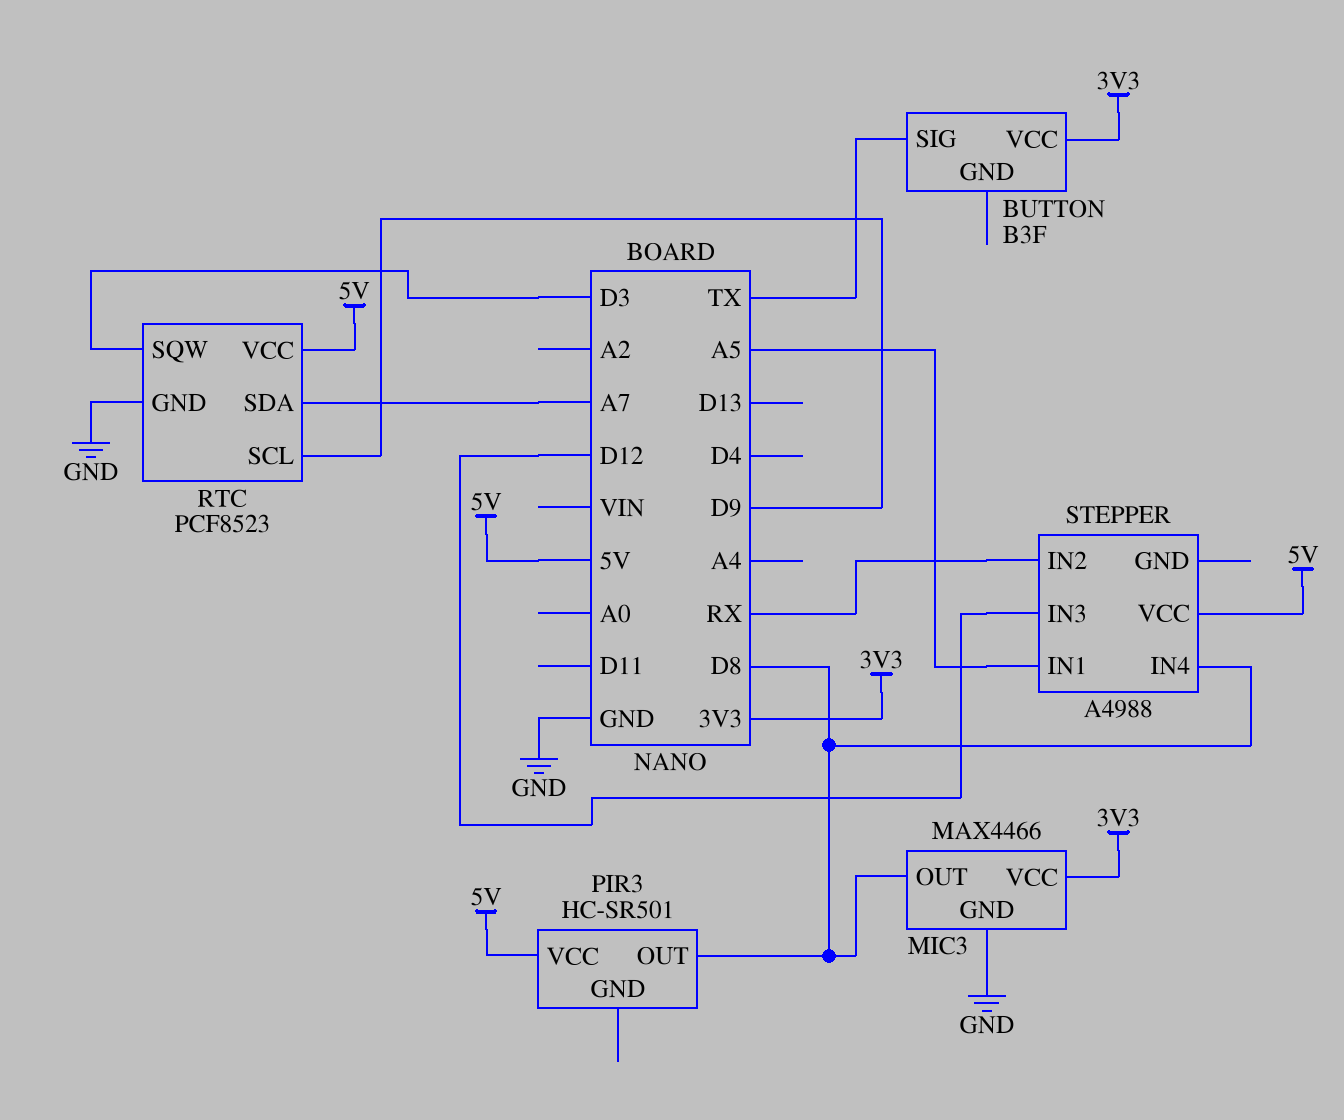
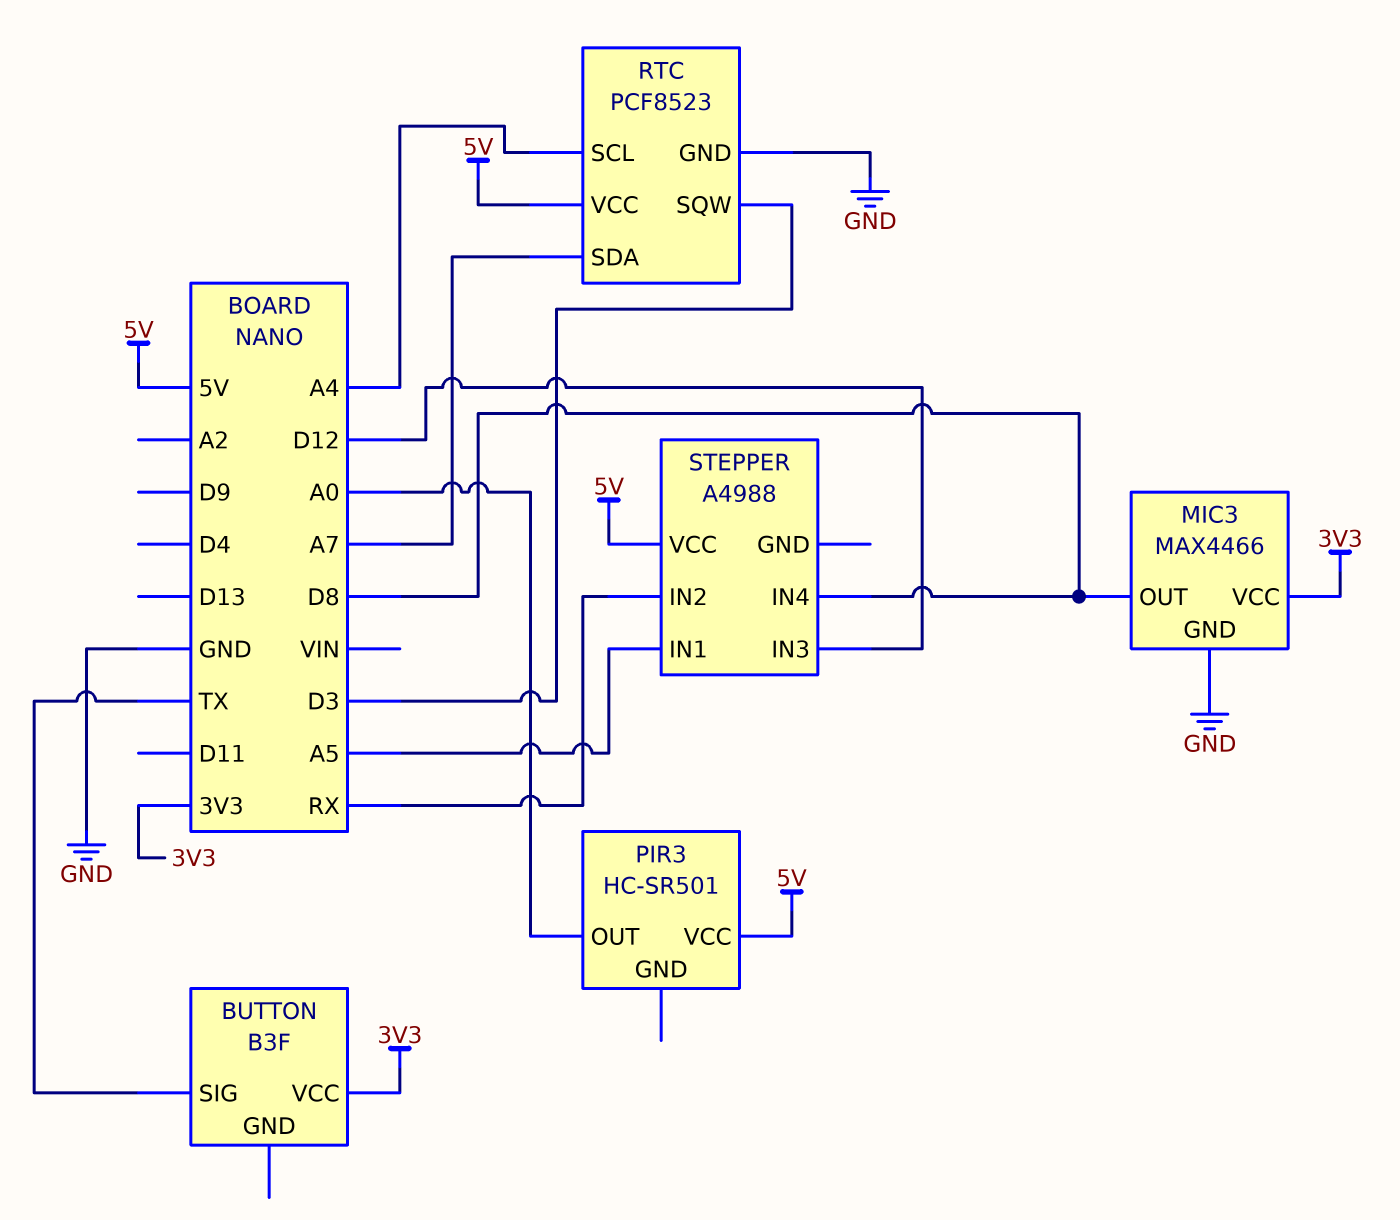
PIR3 pin OUT: D8 -> A0
RTC pin SCL: D9 -> A4

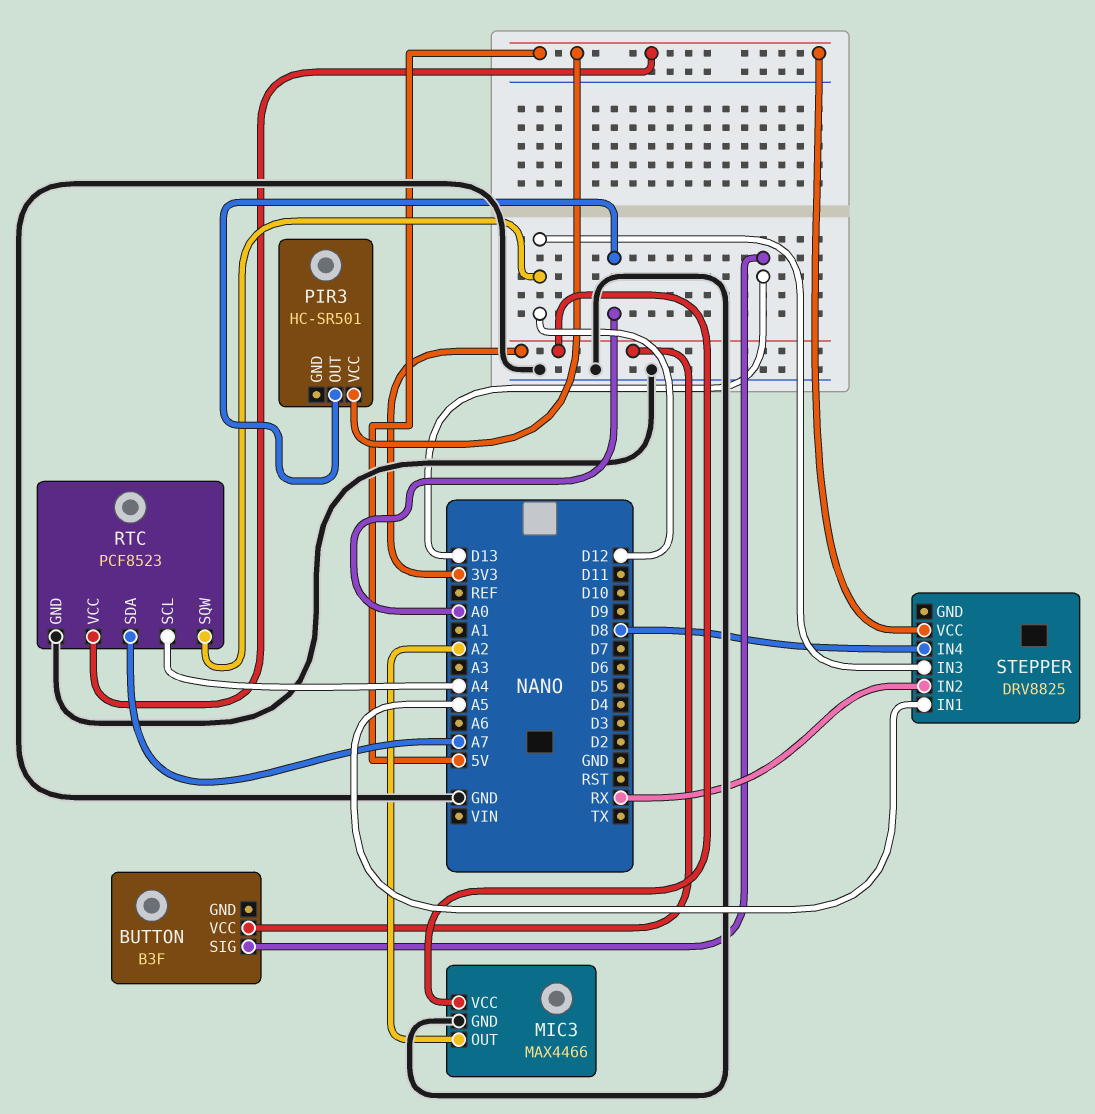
BUTTON pin SIG: TX -> D13
MIC3 pin OUT: D8 -> A2
RTC pin SQW: D3 -> D12
STEPPER: A4988 -> DRV8825

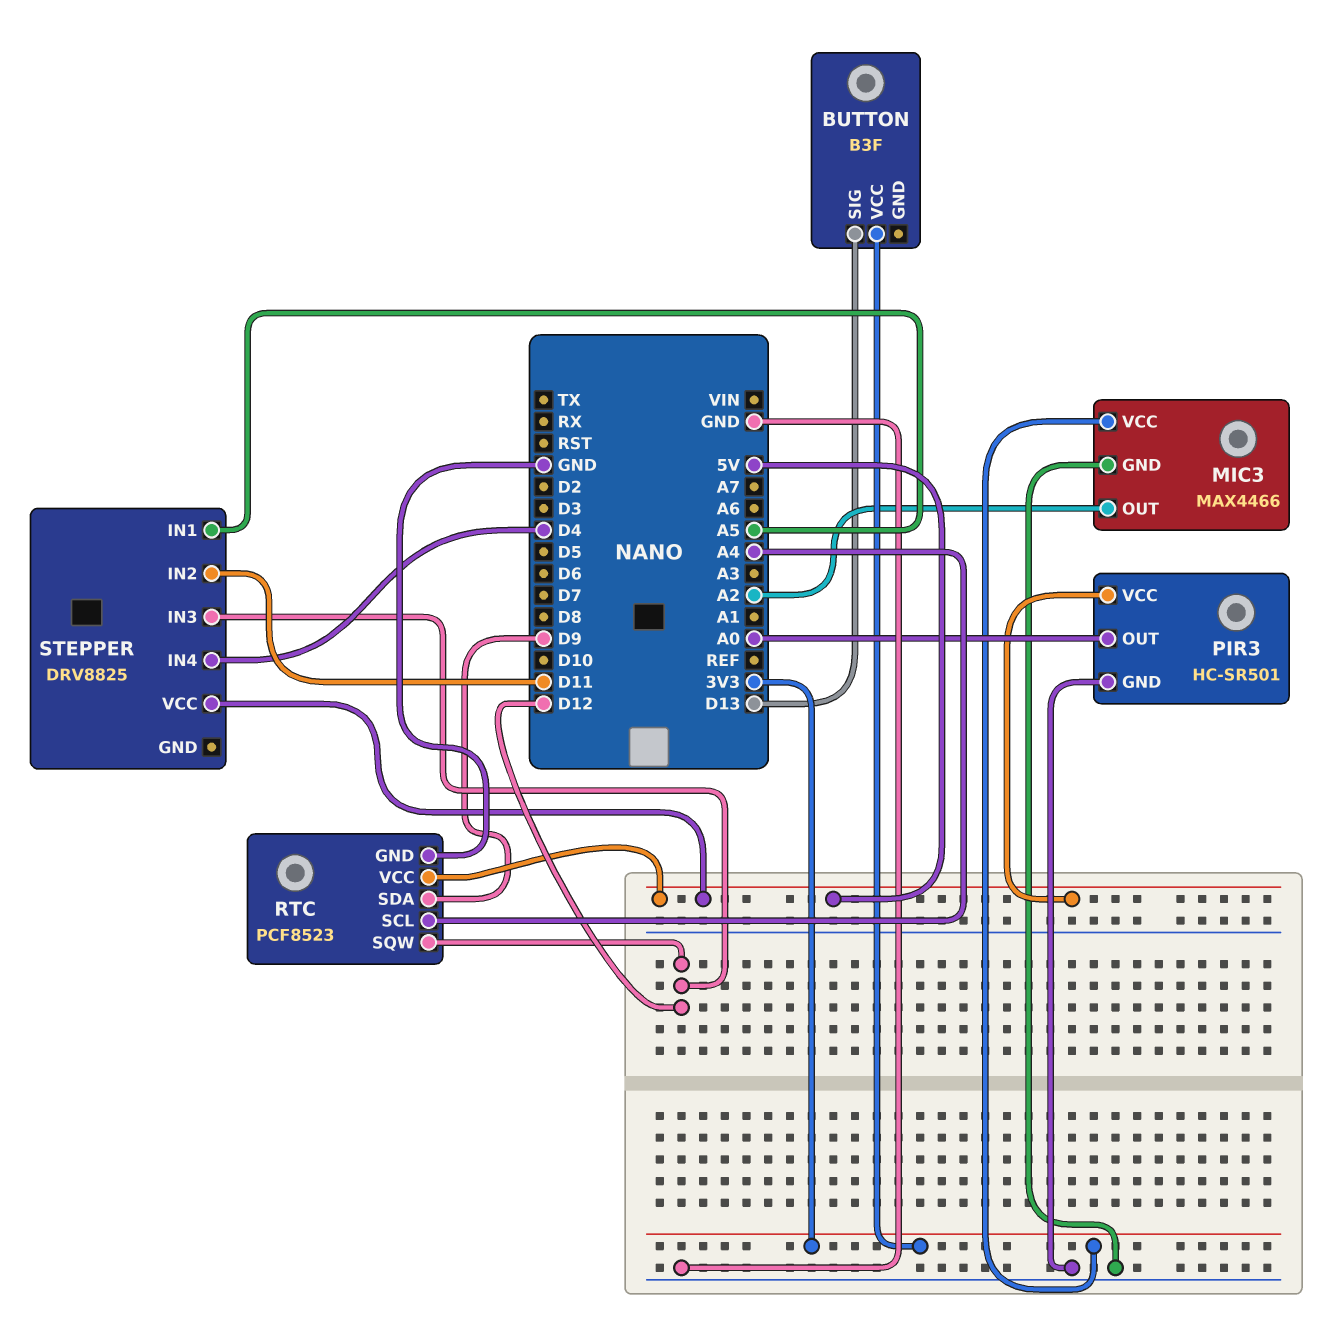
PIR3 pin GND: none -> GND
RTC pin SDA: A7 -> D9
STEPPER pin IN2: RX -> D11
STEPPER pin IN4: D8 -> D4

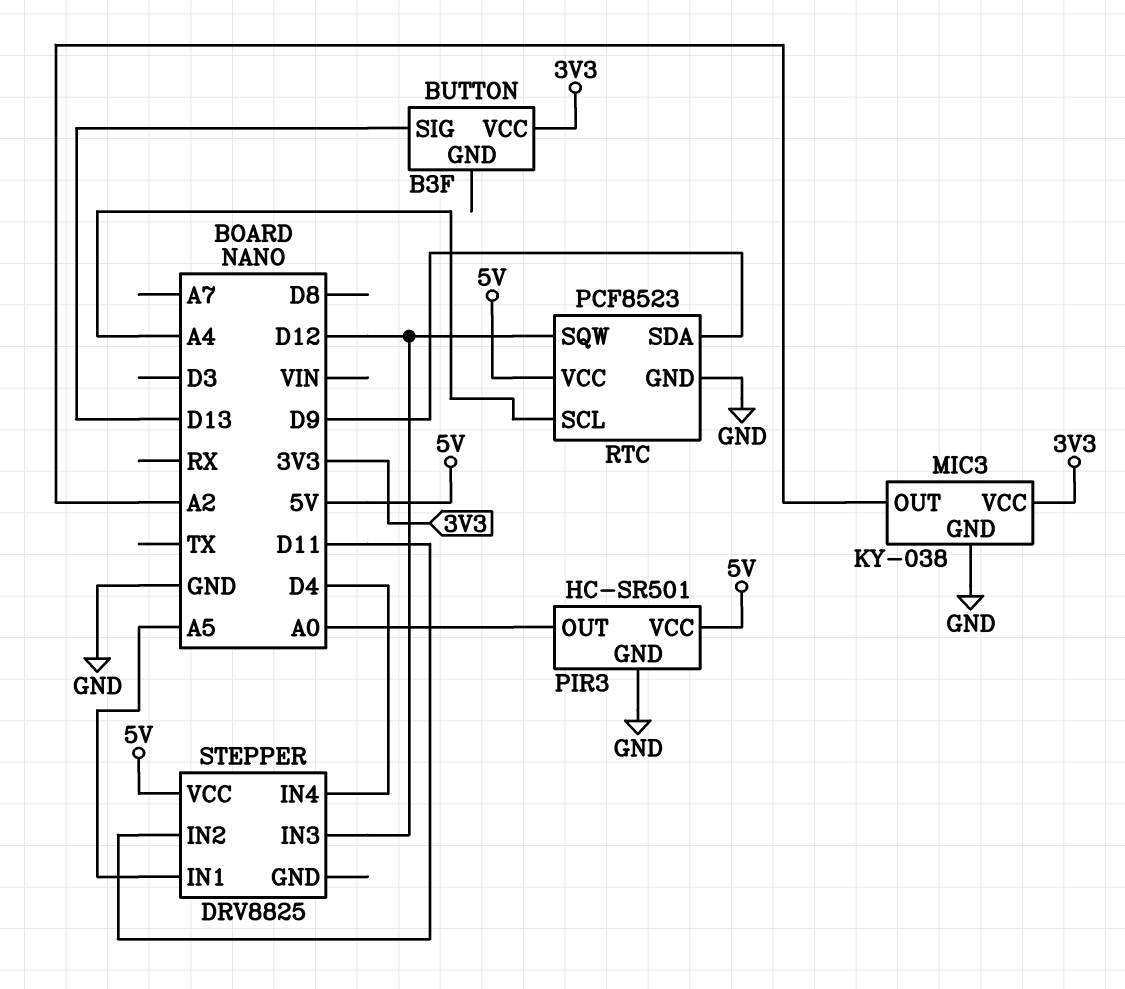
MIC3: MAX4466 -> KY-038

